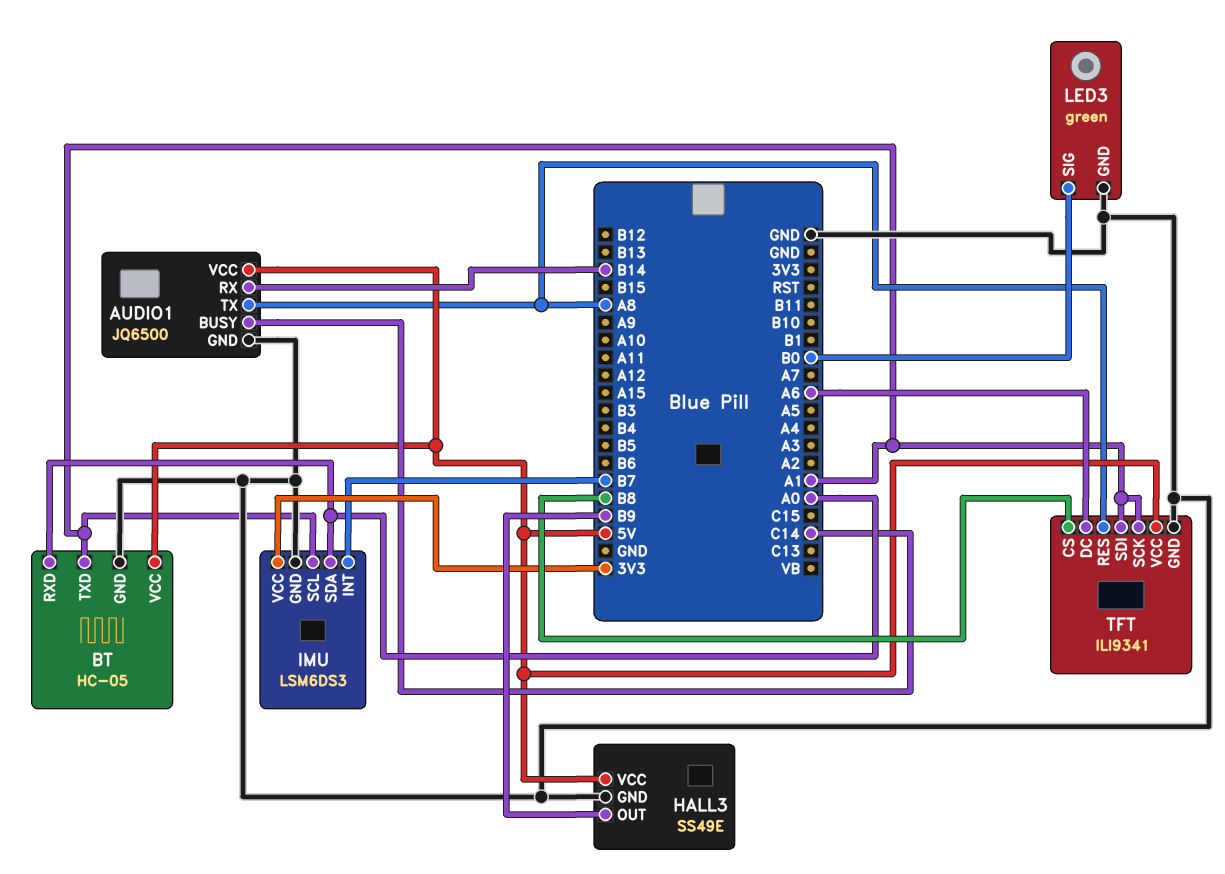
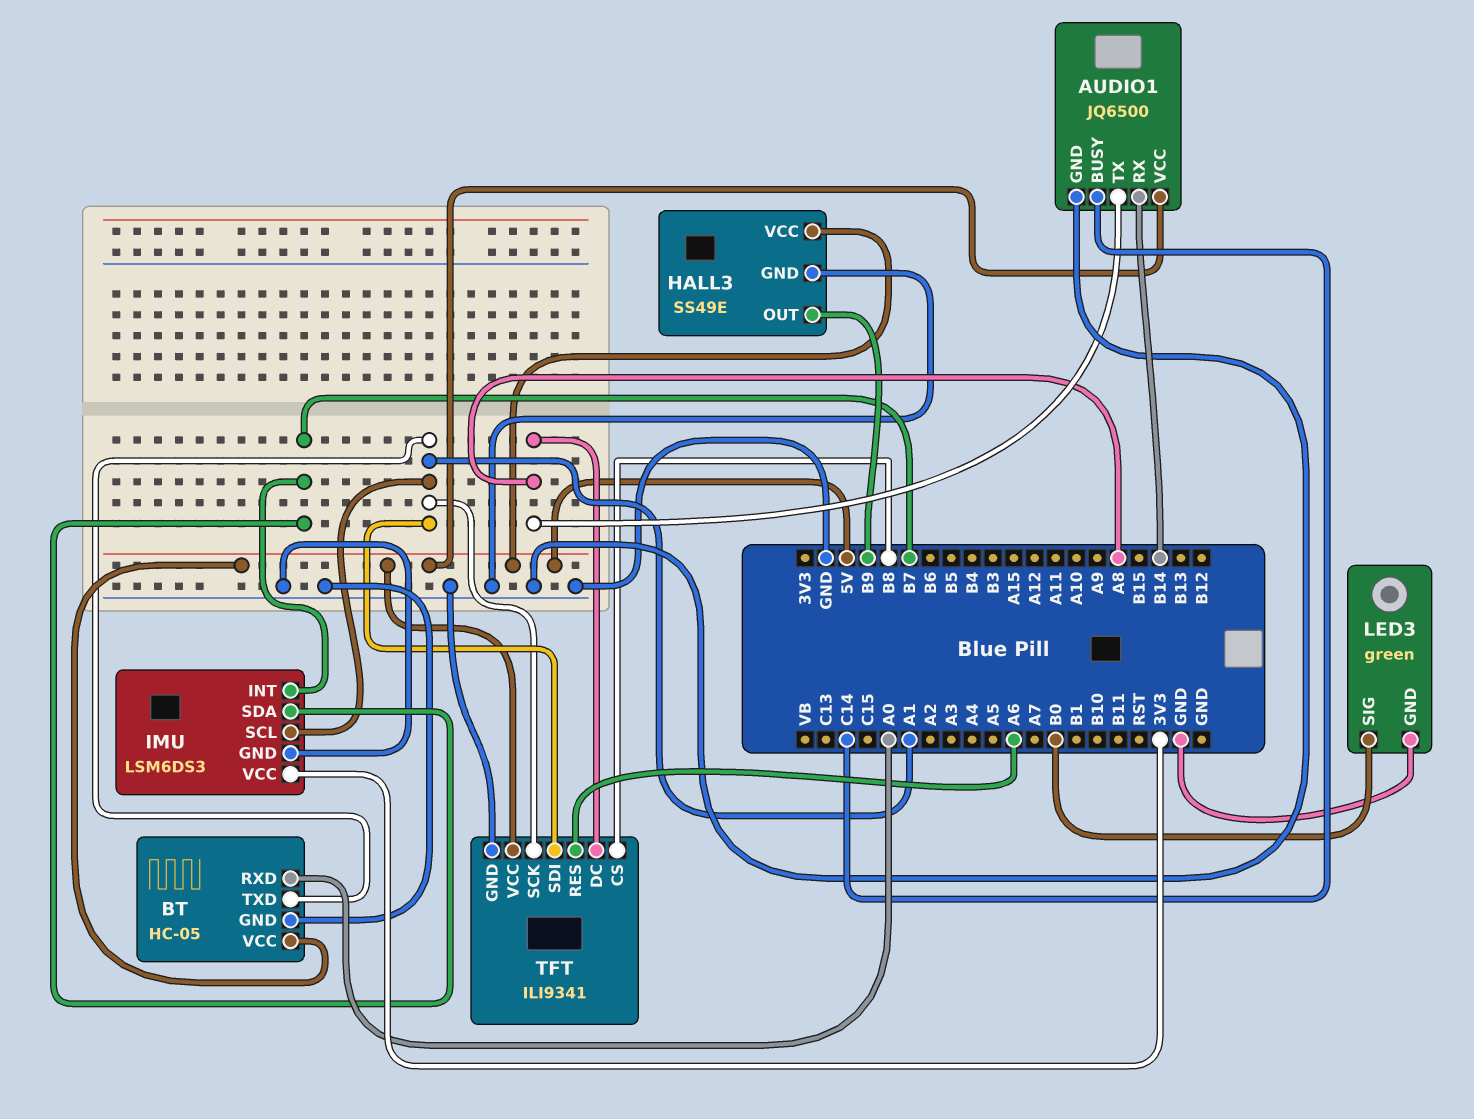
IMU pin SDA: A0 -> B7
TFT pin DC: A6 -> A8
TFT pin RES: A8 -> A6

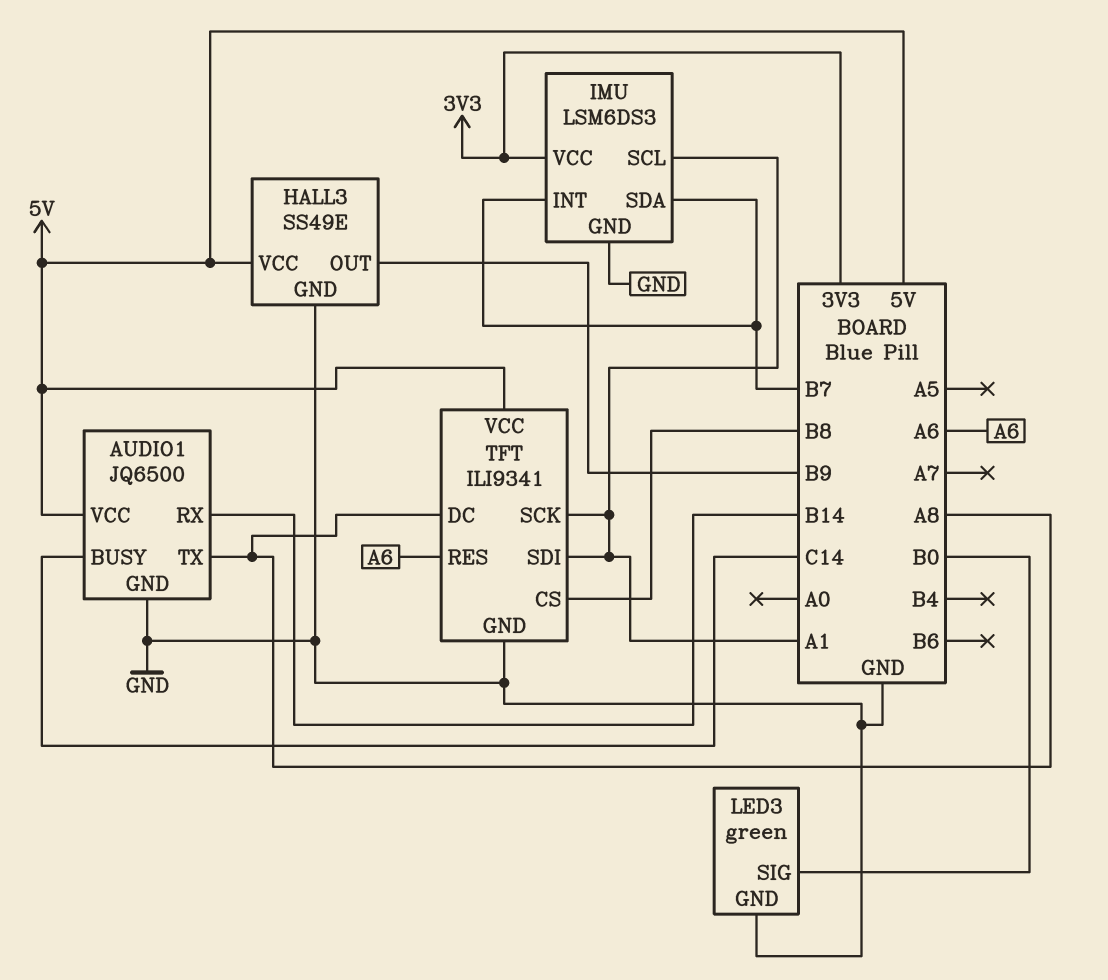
BT: HC-05 -> none
BT pin GND: GND -> none
BT pin RXD: A0 -> none
BT pin TXD: A1 -> none
BT pin VCC: 5V -> none

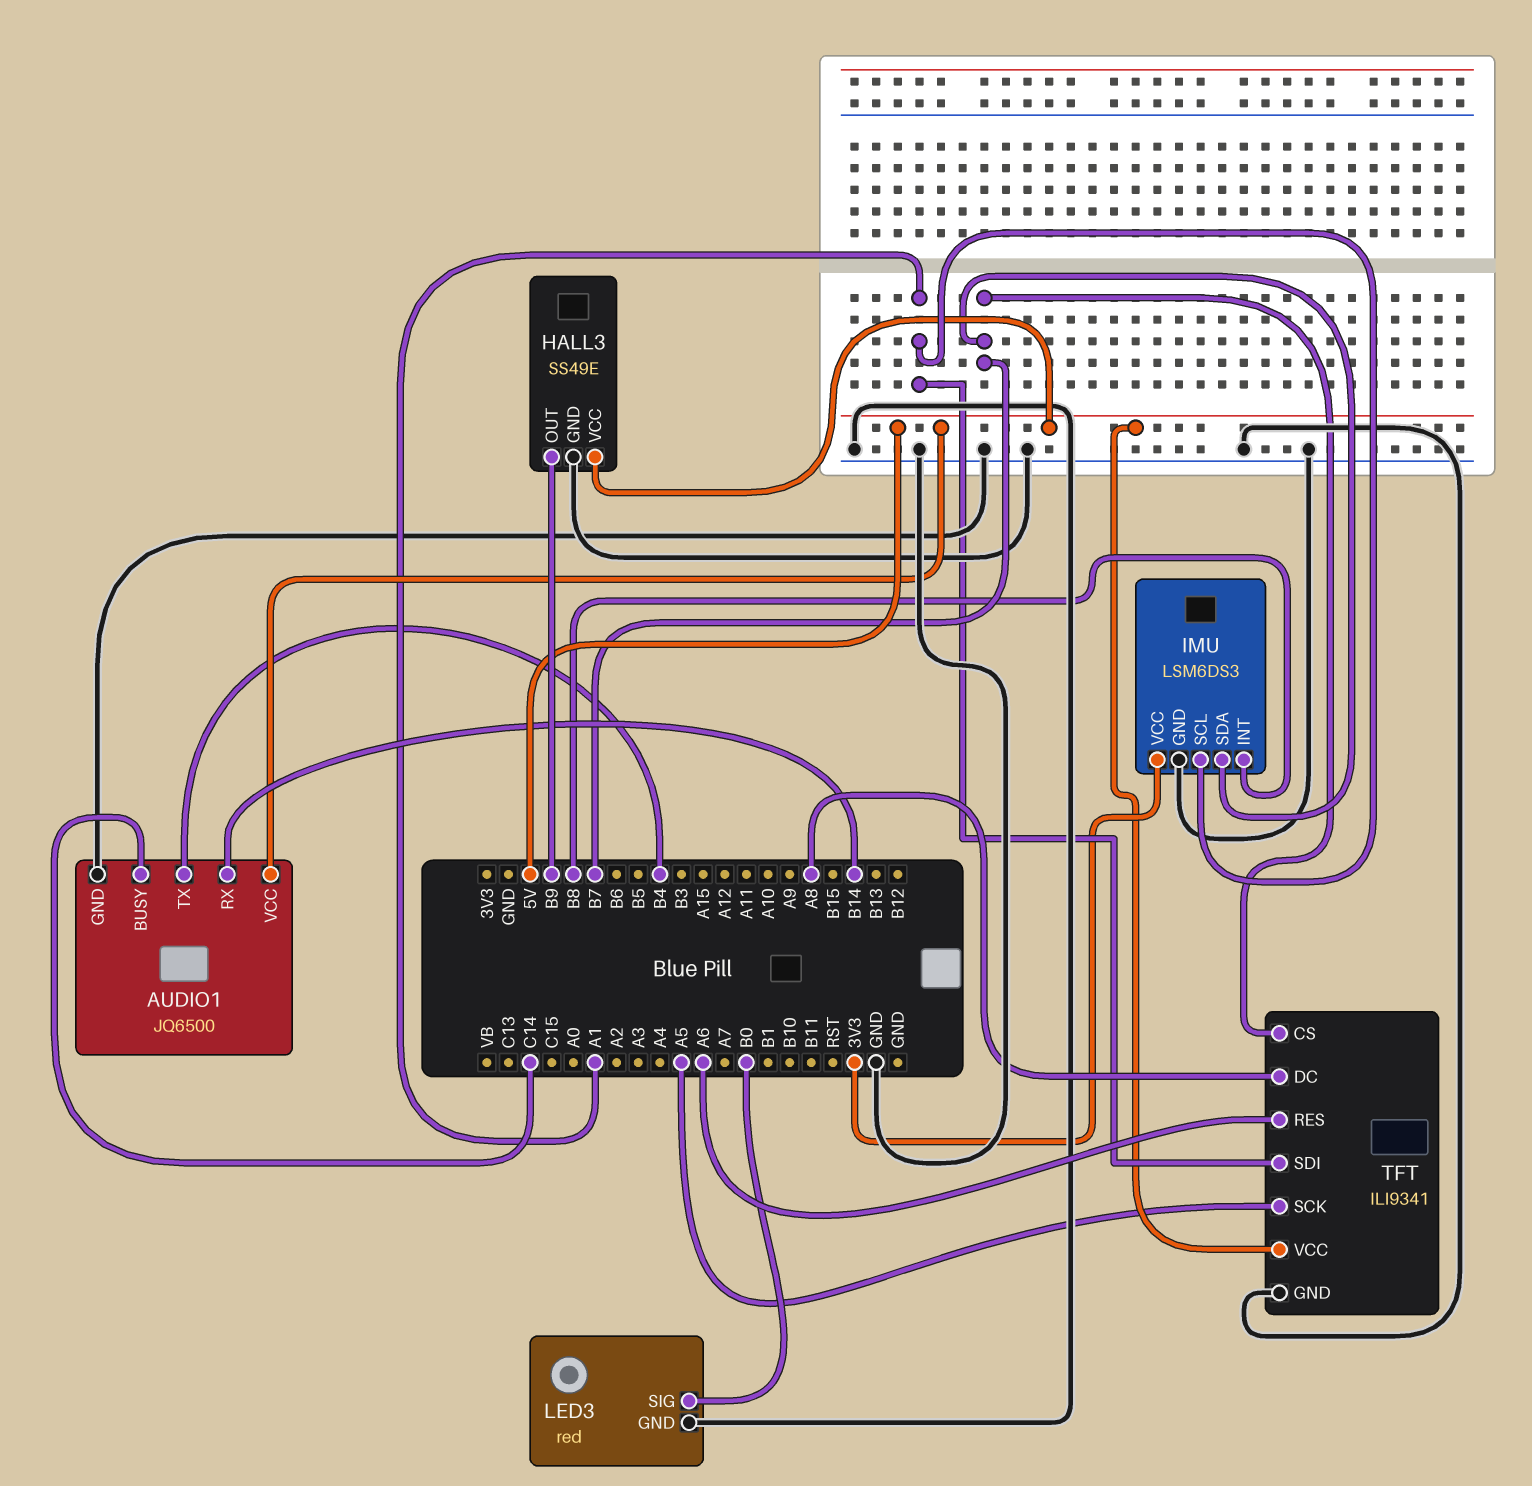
AUDIO1 pin TX: A8 -> B4
IMU pin INT: B7 -> B8
LED3: green -> red
TFT pin CS: B8 -> B7
TFT pin SCK: A1 -> A5

